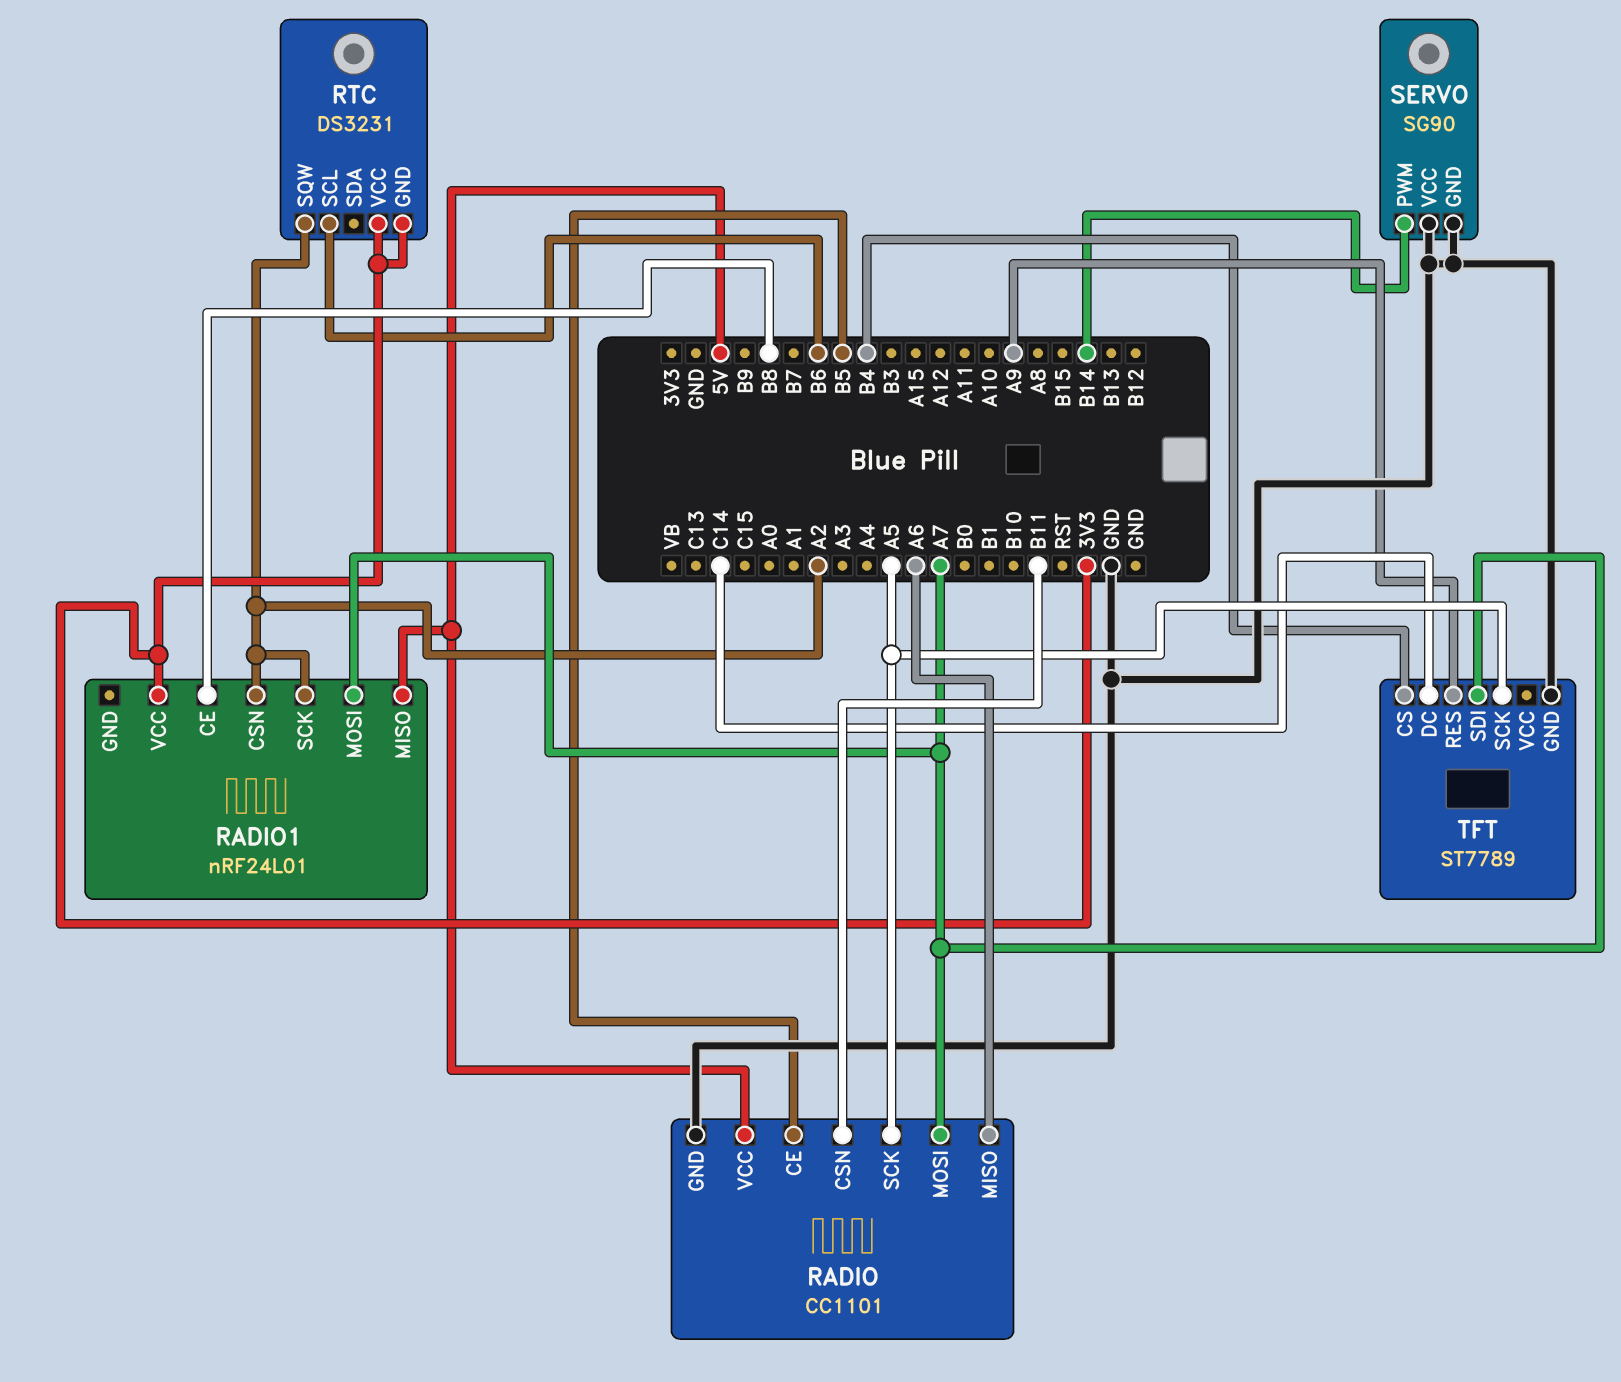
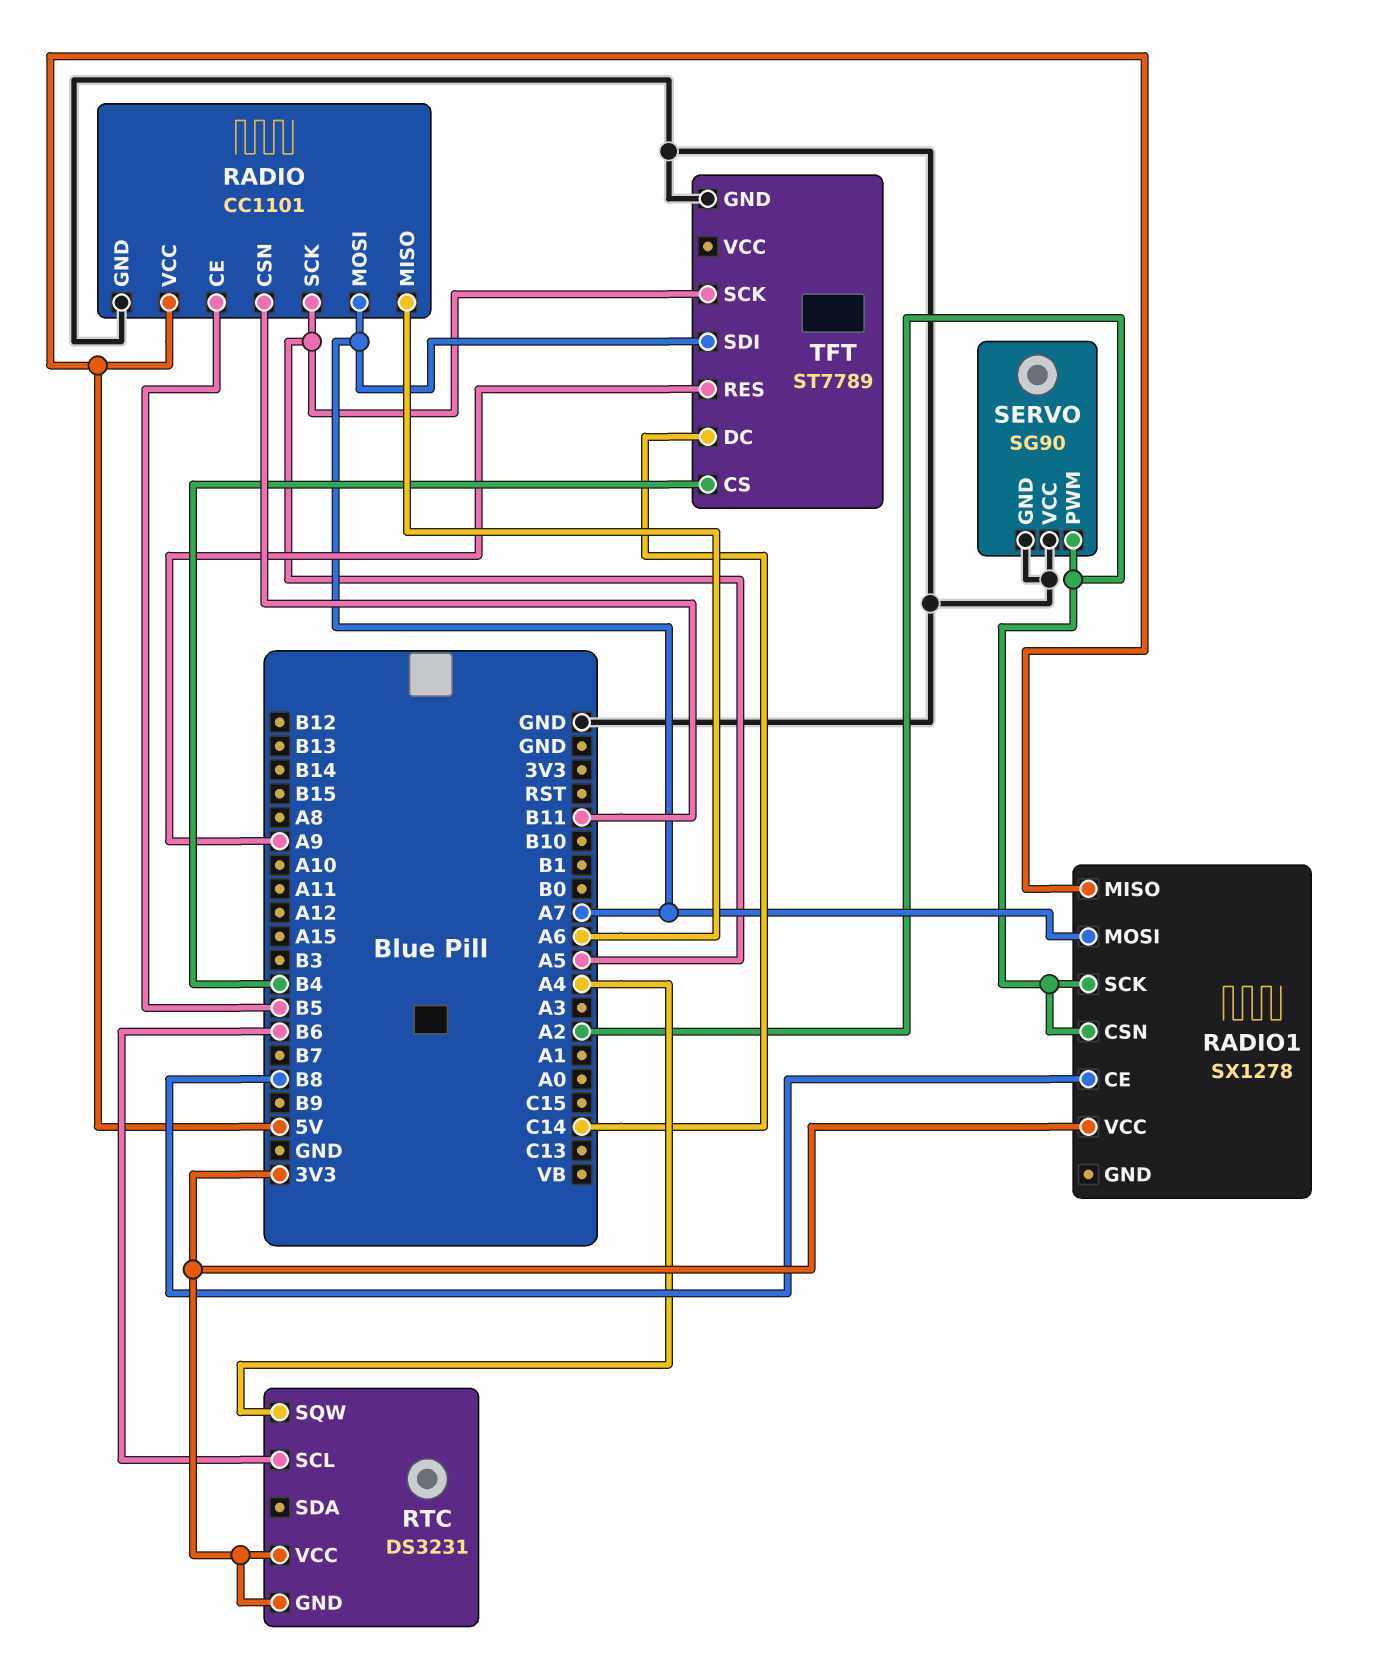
RADIO1: nRF24L01 -> SX1278
RTC pin SQW: A2 -> A4
SERVO pin PWM: B14 -> A2

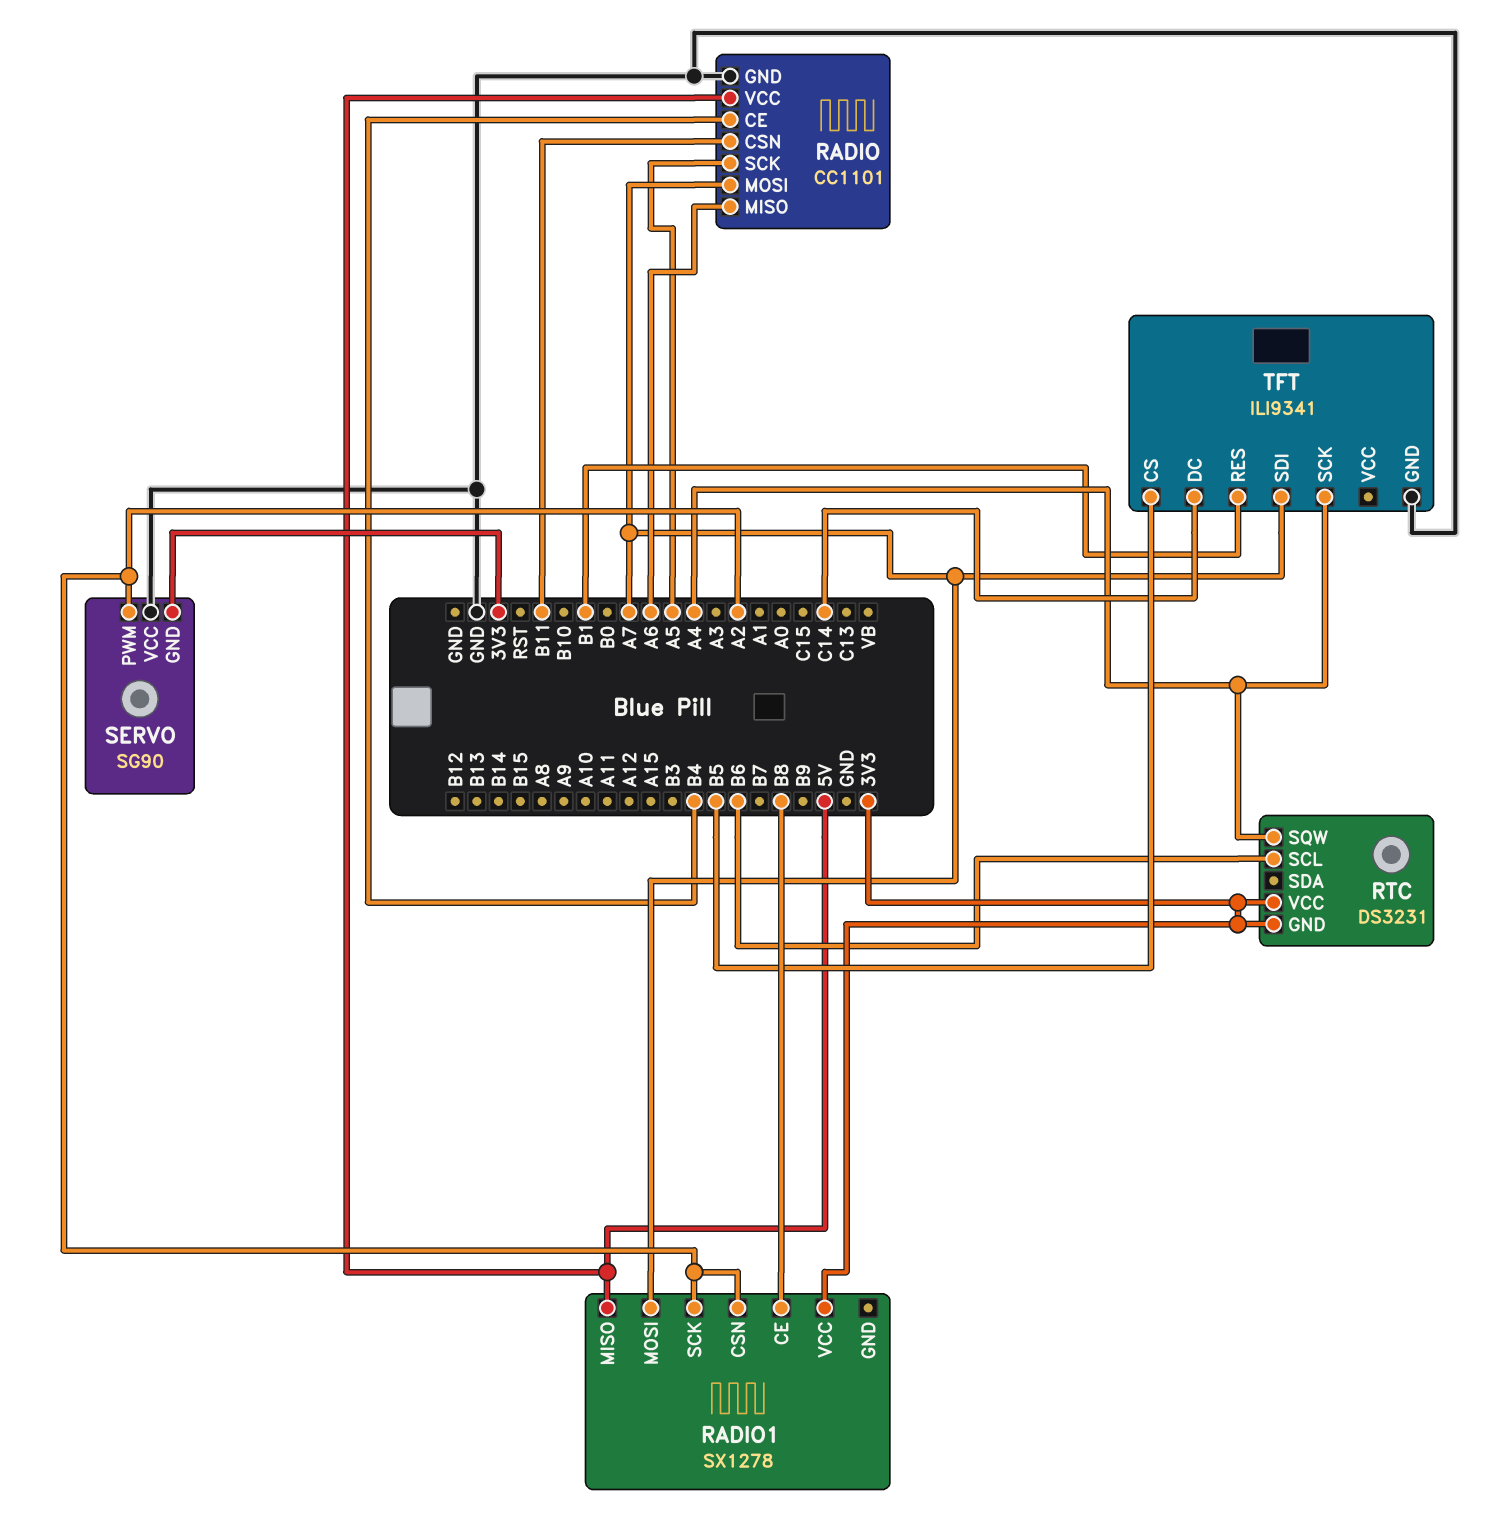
RADIO pin CE: B5 -> B4
SERVO pin GND: GND -> 3V3
TFT: ST7789 -> ILI9341
TFT pin CS: B4 -> B5
TFT pin RES: A9 -> B1
TFT pin SCK: A5 -> A4

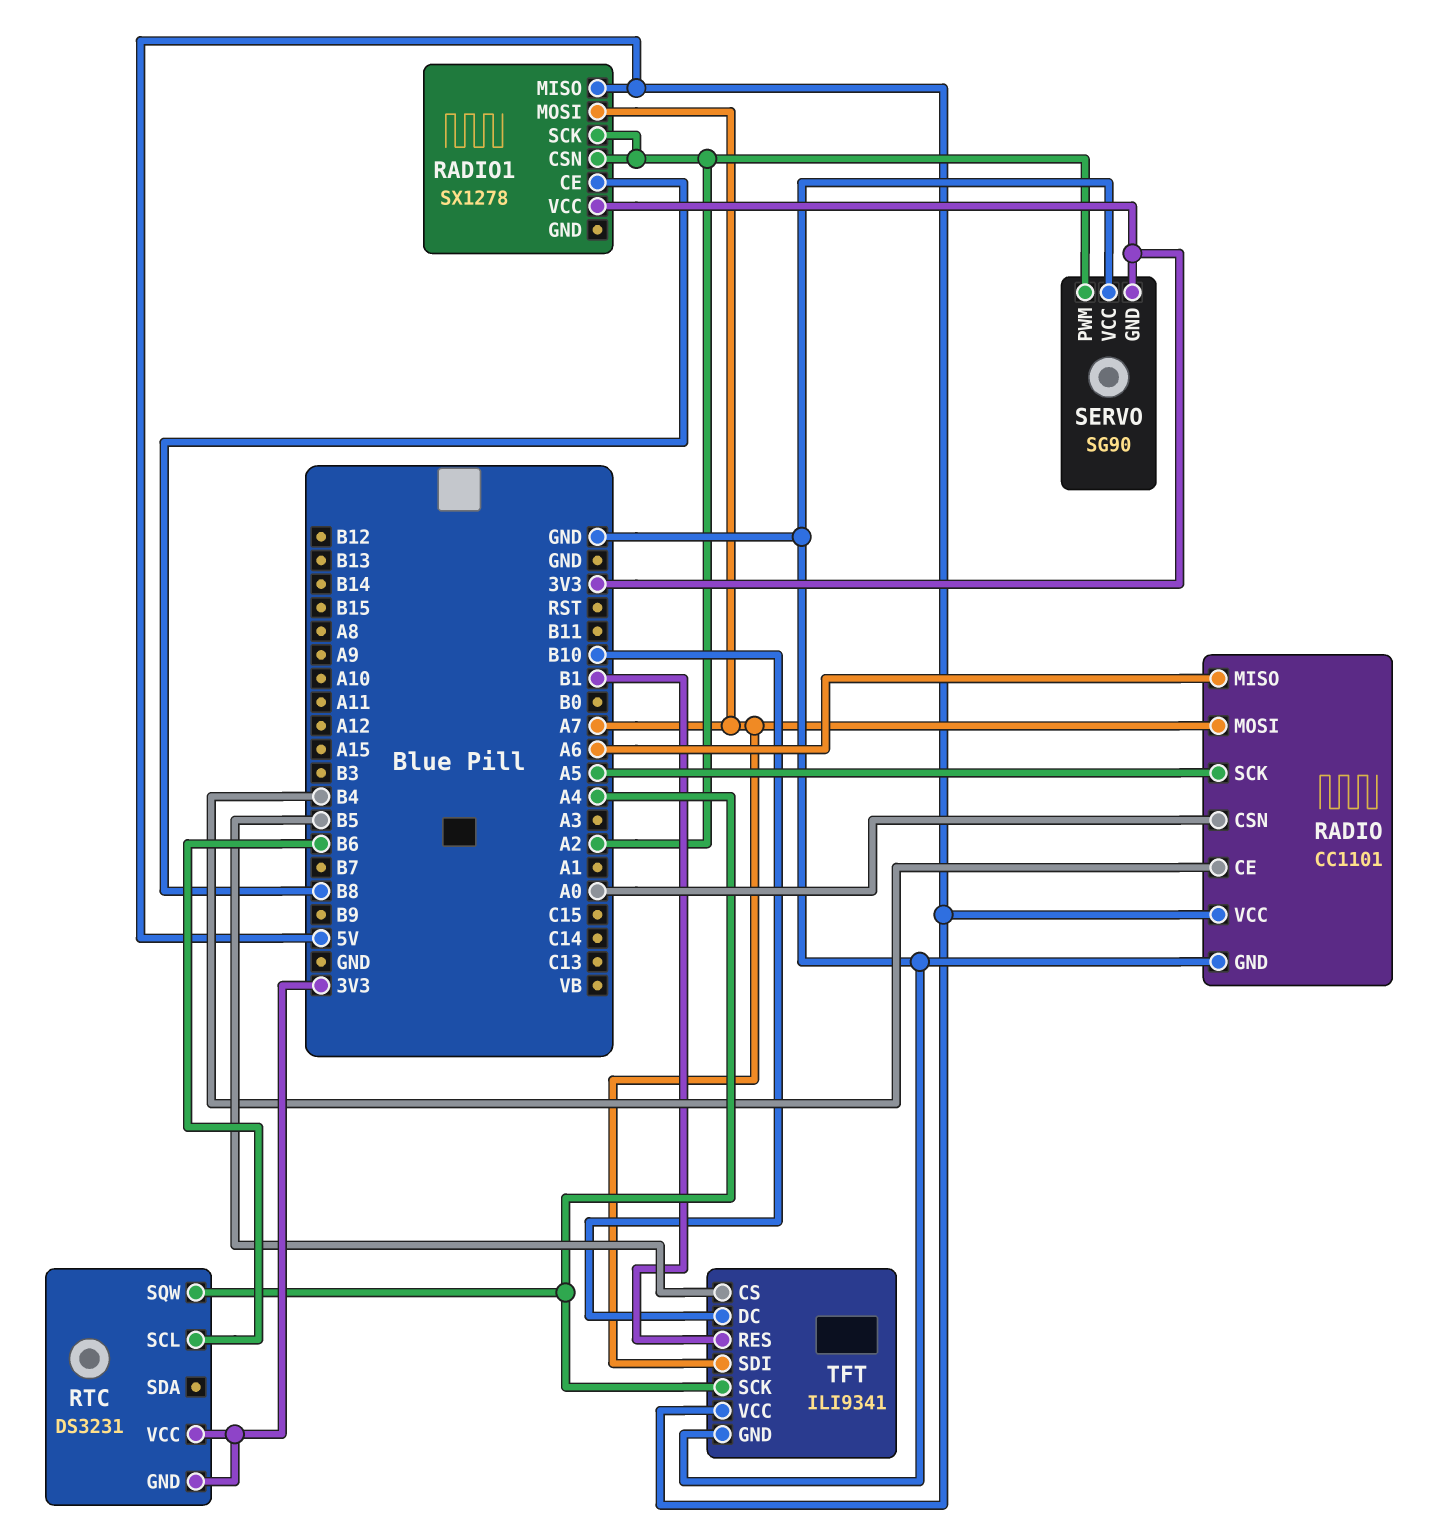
RADIO pin CSN: B11 -> A0
TFT pin DC: C14 -> B10
TFT pin VCC: none -> 5V

